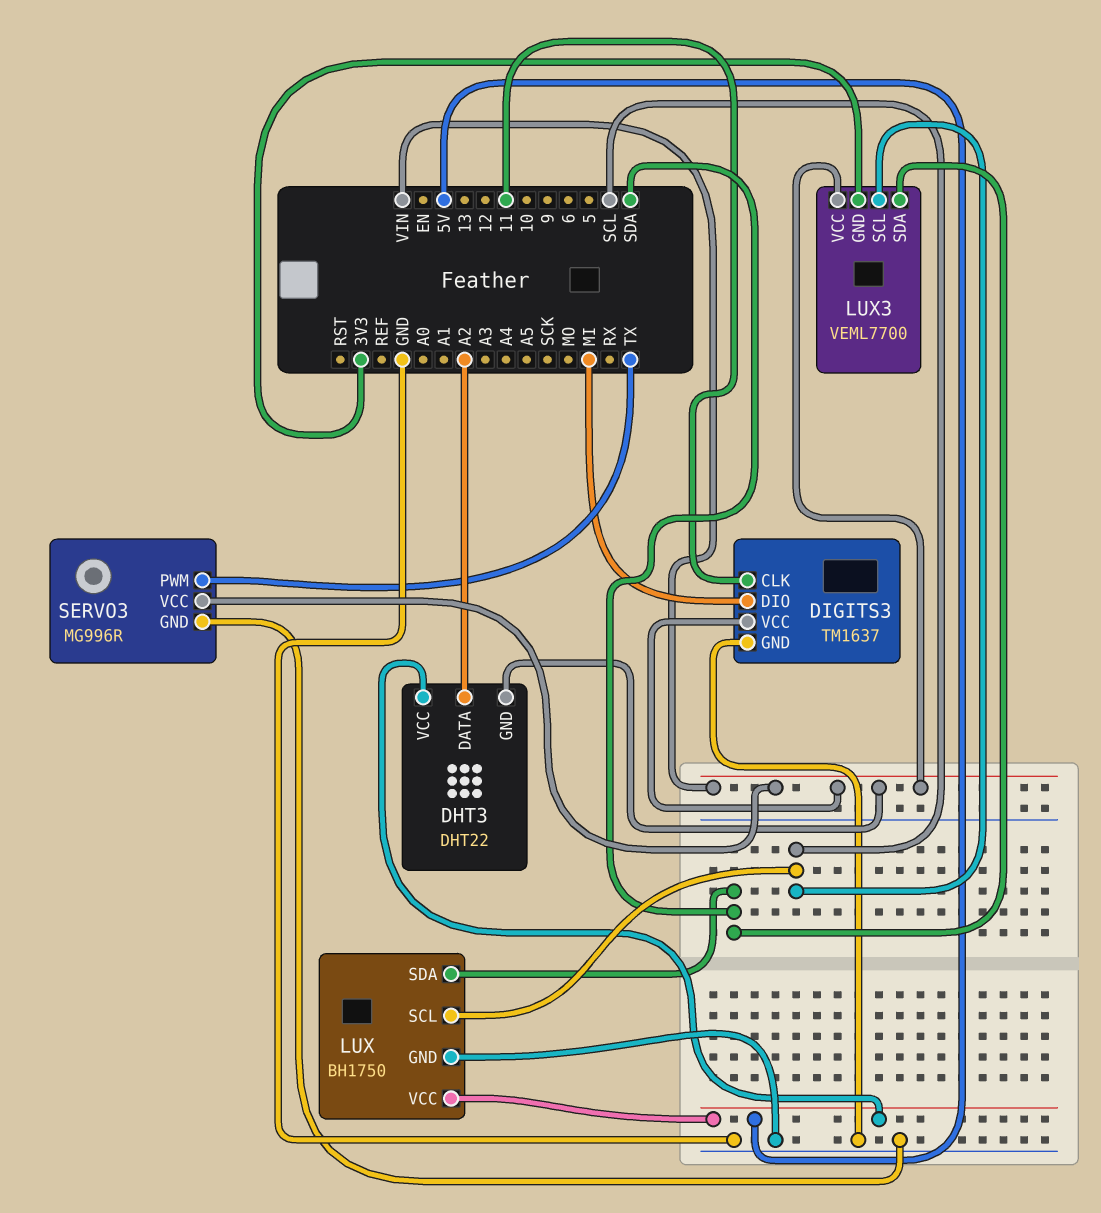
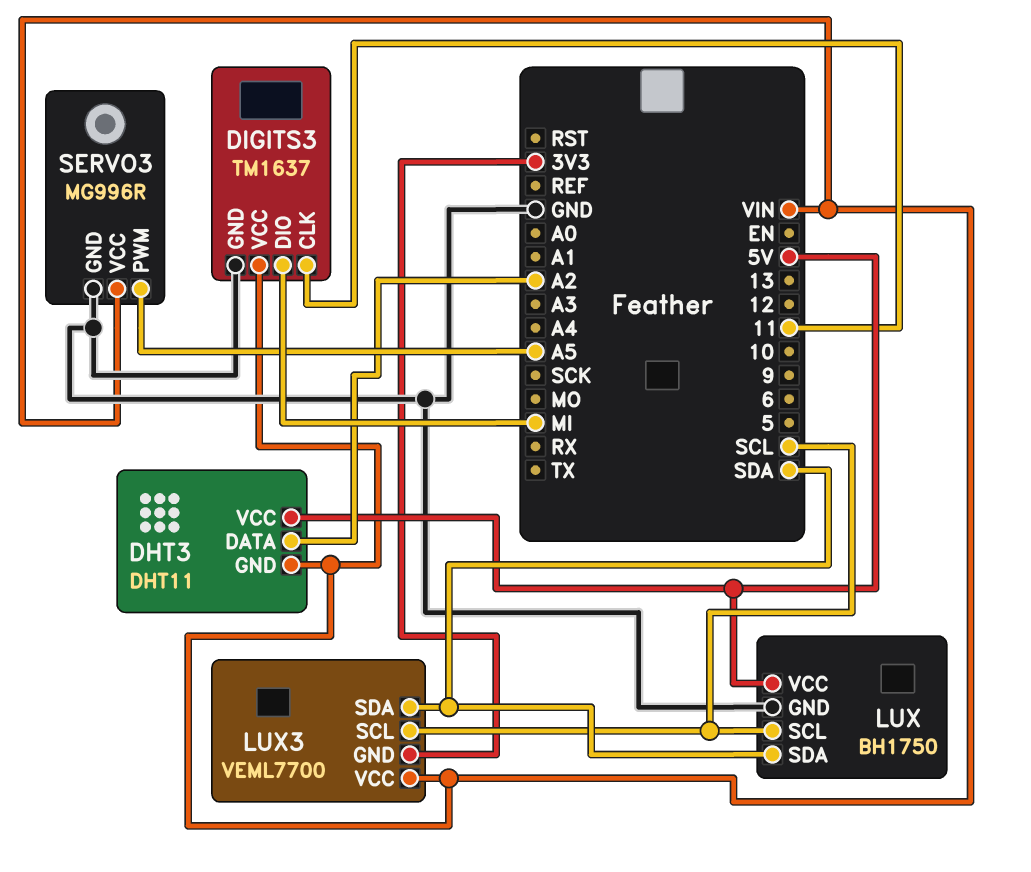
DHT3: DHT22 -> DHT11
SERVO3 pin PWM: TX -> A5

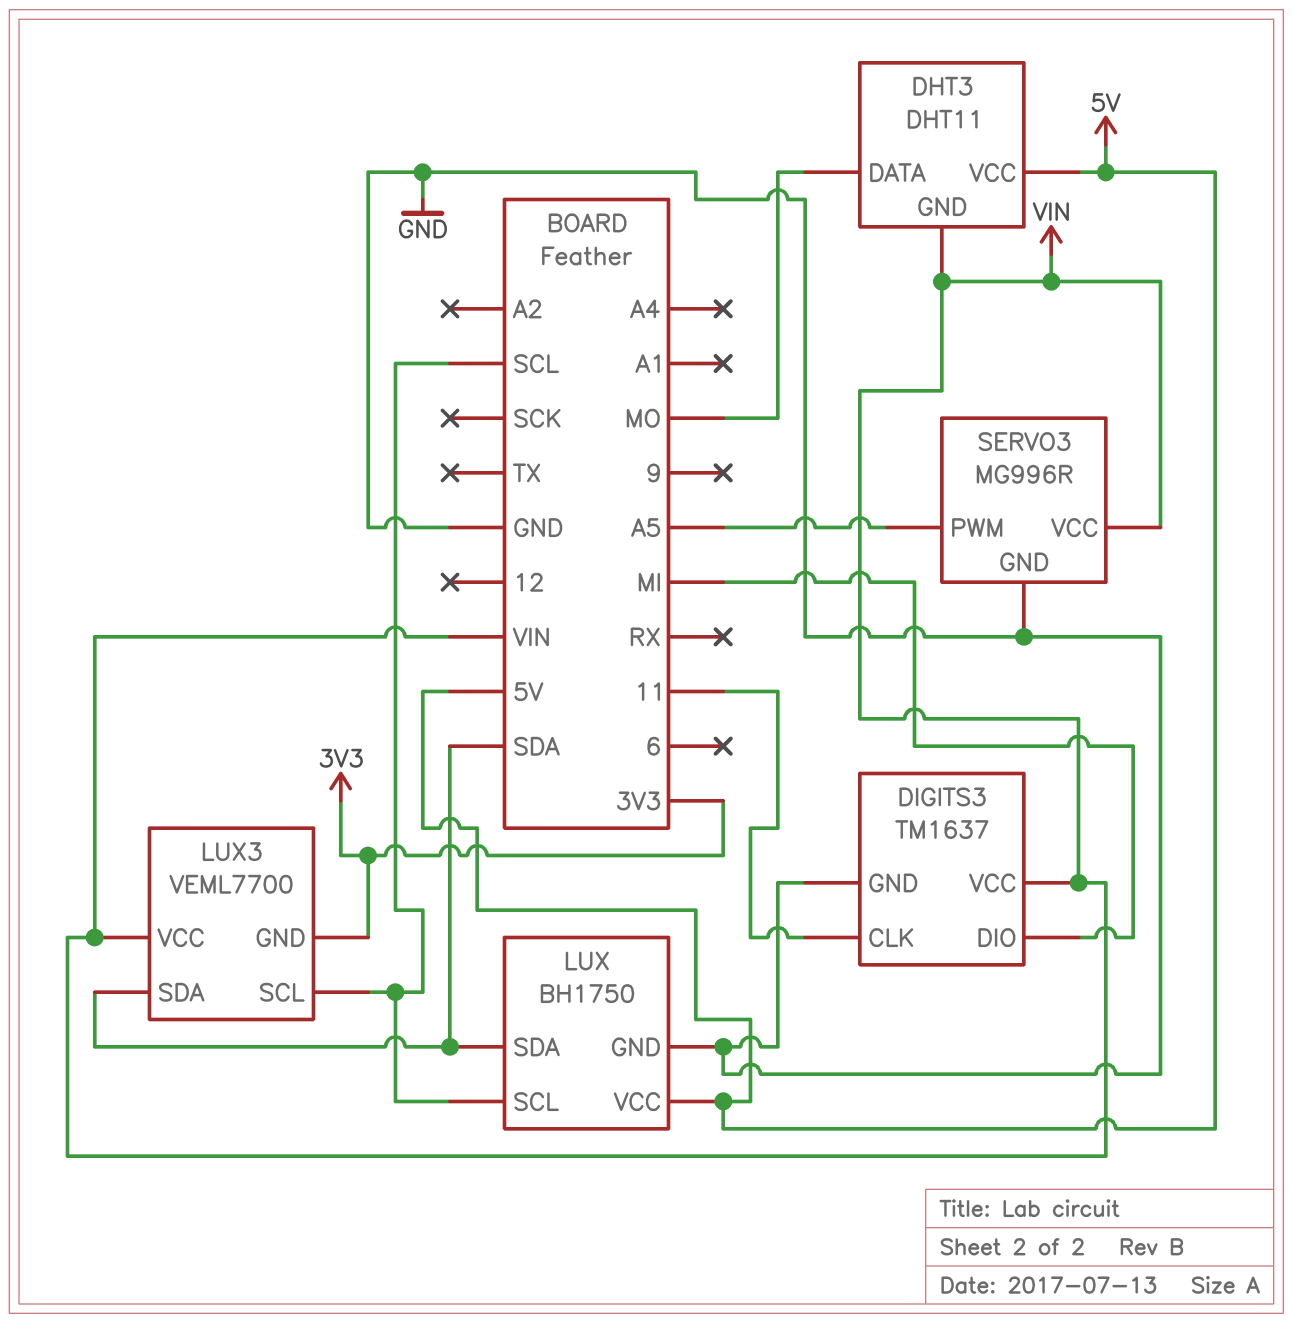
DHT3 pin DATA: A2 -> MO

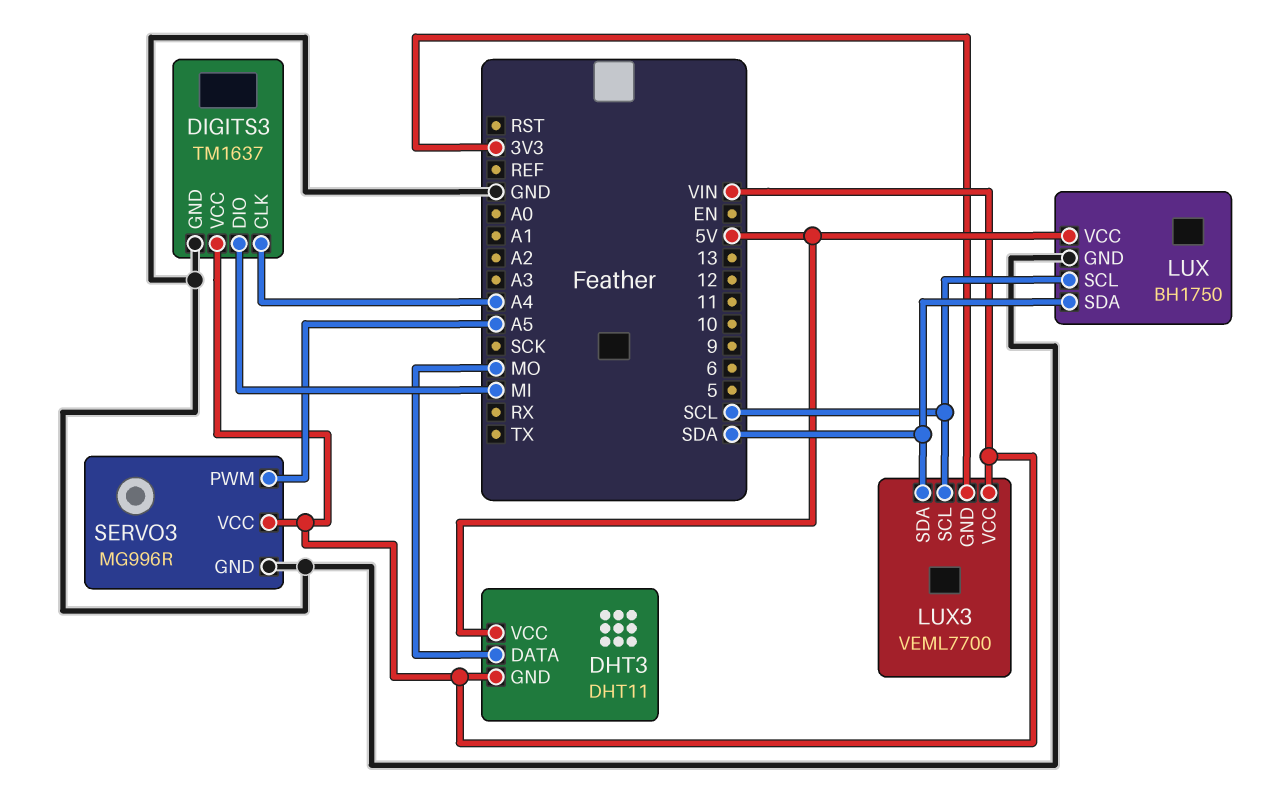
DIGITS3 pin CLK: 11 -> A4

